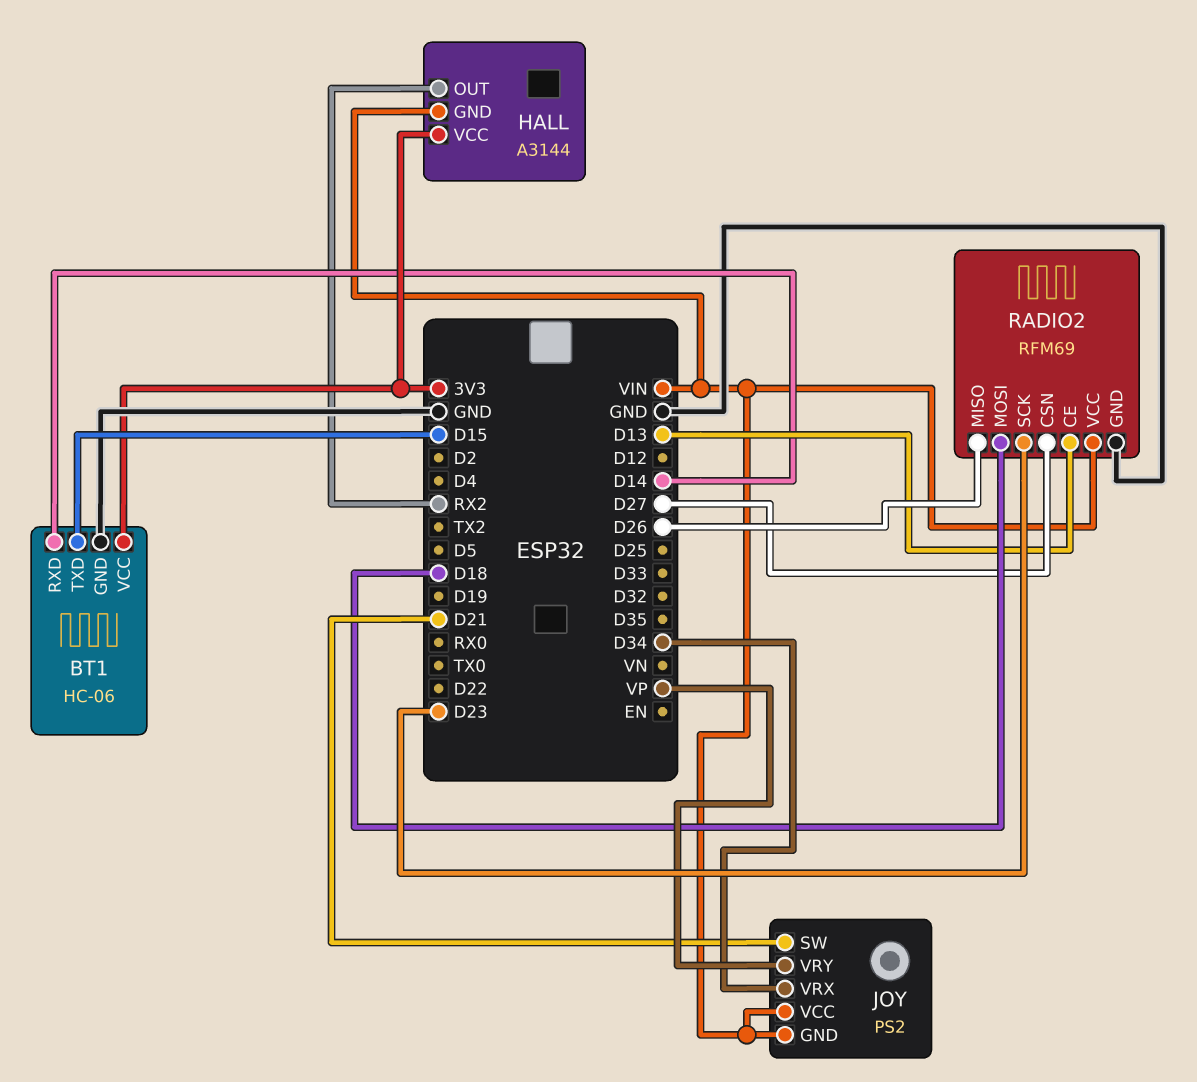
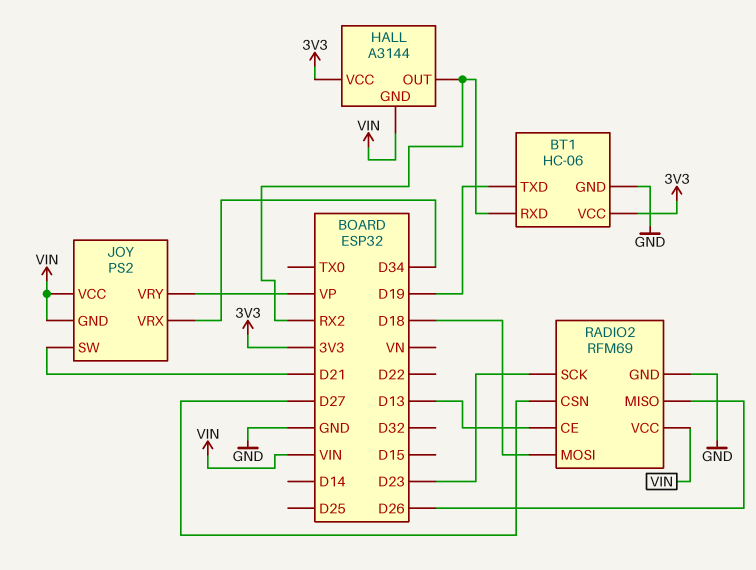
BT1 pin RXD: D14 -> RX2
BT1 pin TXD: D15 -> D19

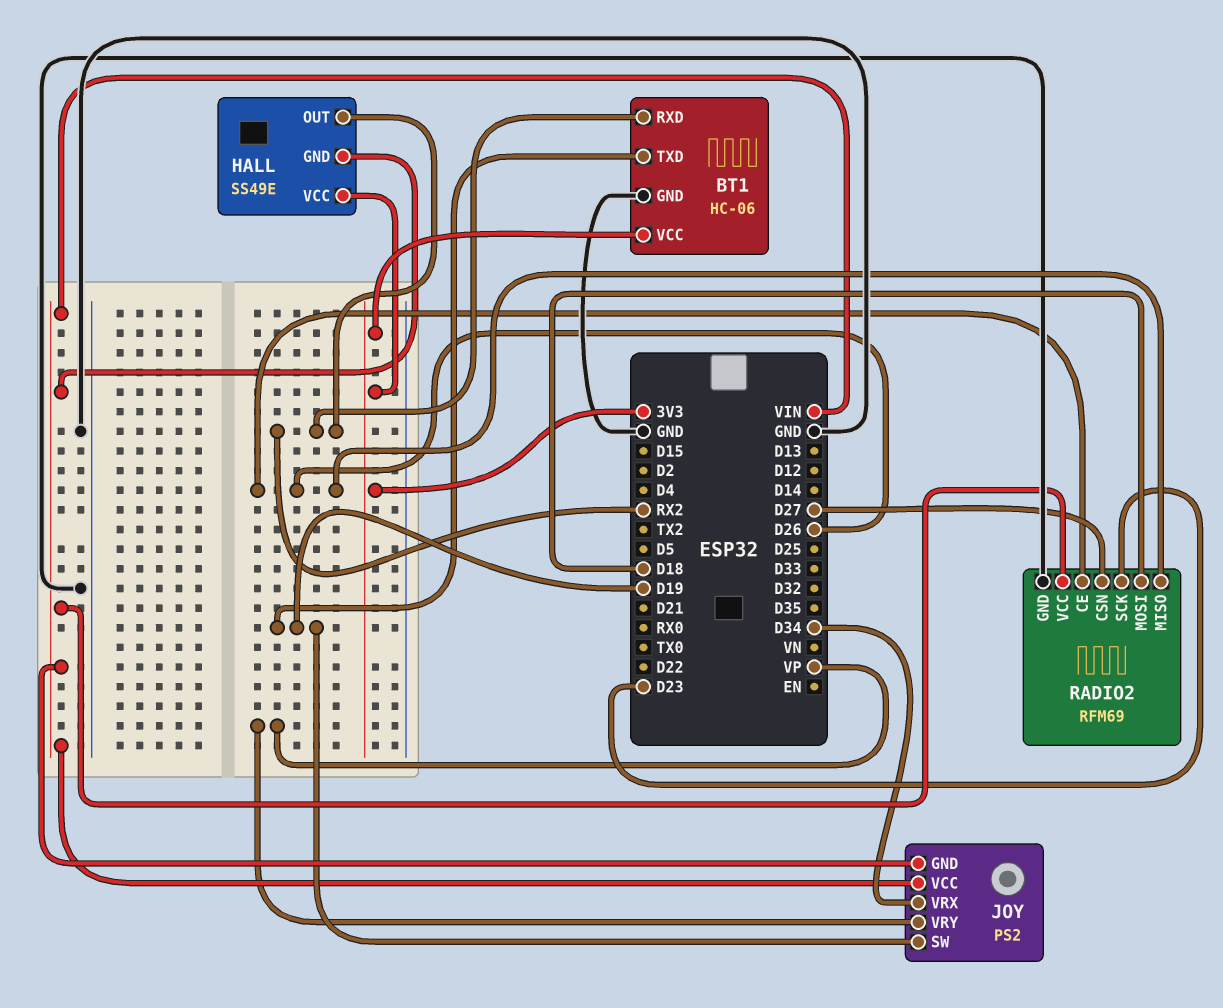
HALL: A3144 -> SS49E
JOY pin SW: D21 -> D19
RADIO2 pin CE: D13 -> D26

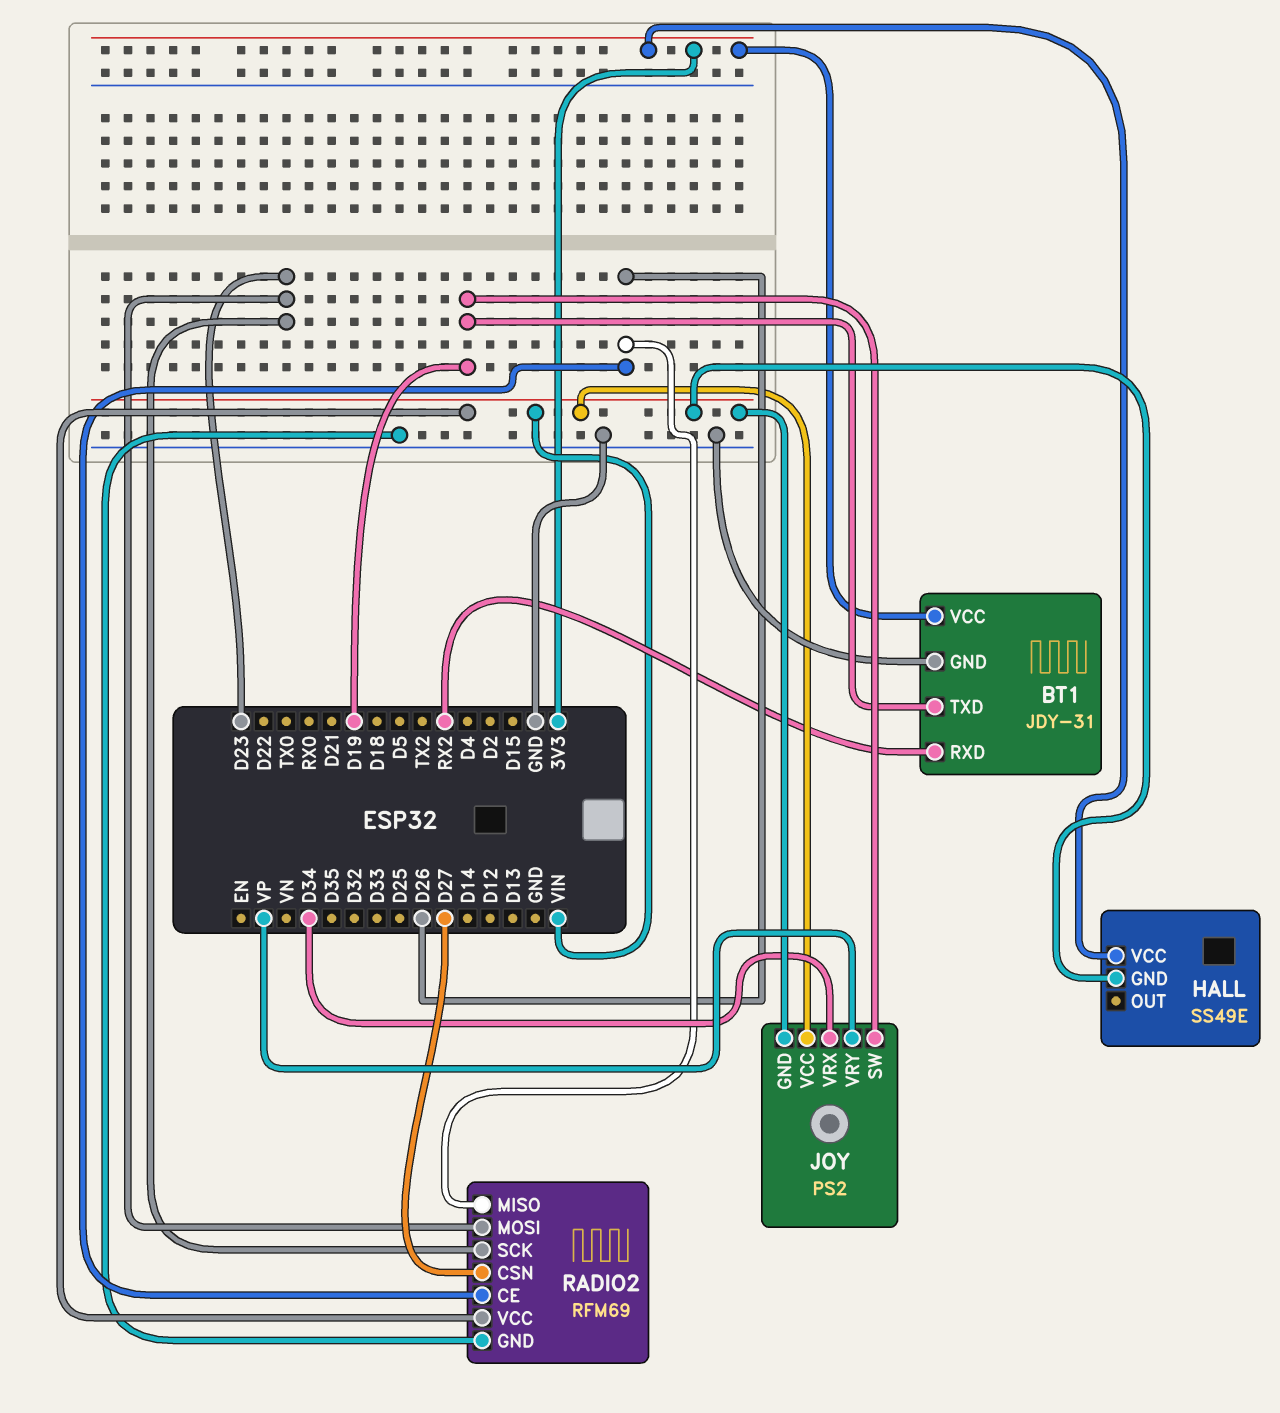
BT1: HC-06 -> JDY-31
HALL pin OUT: RX2 -> none
RADIO2 pin MOSI: D18 -> D23

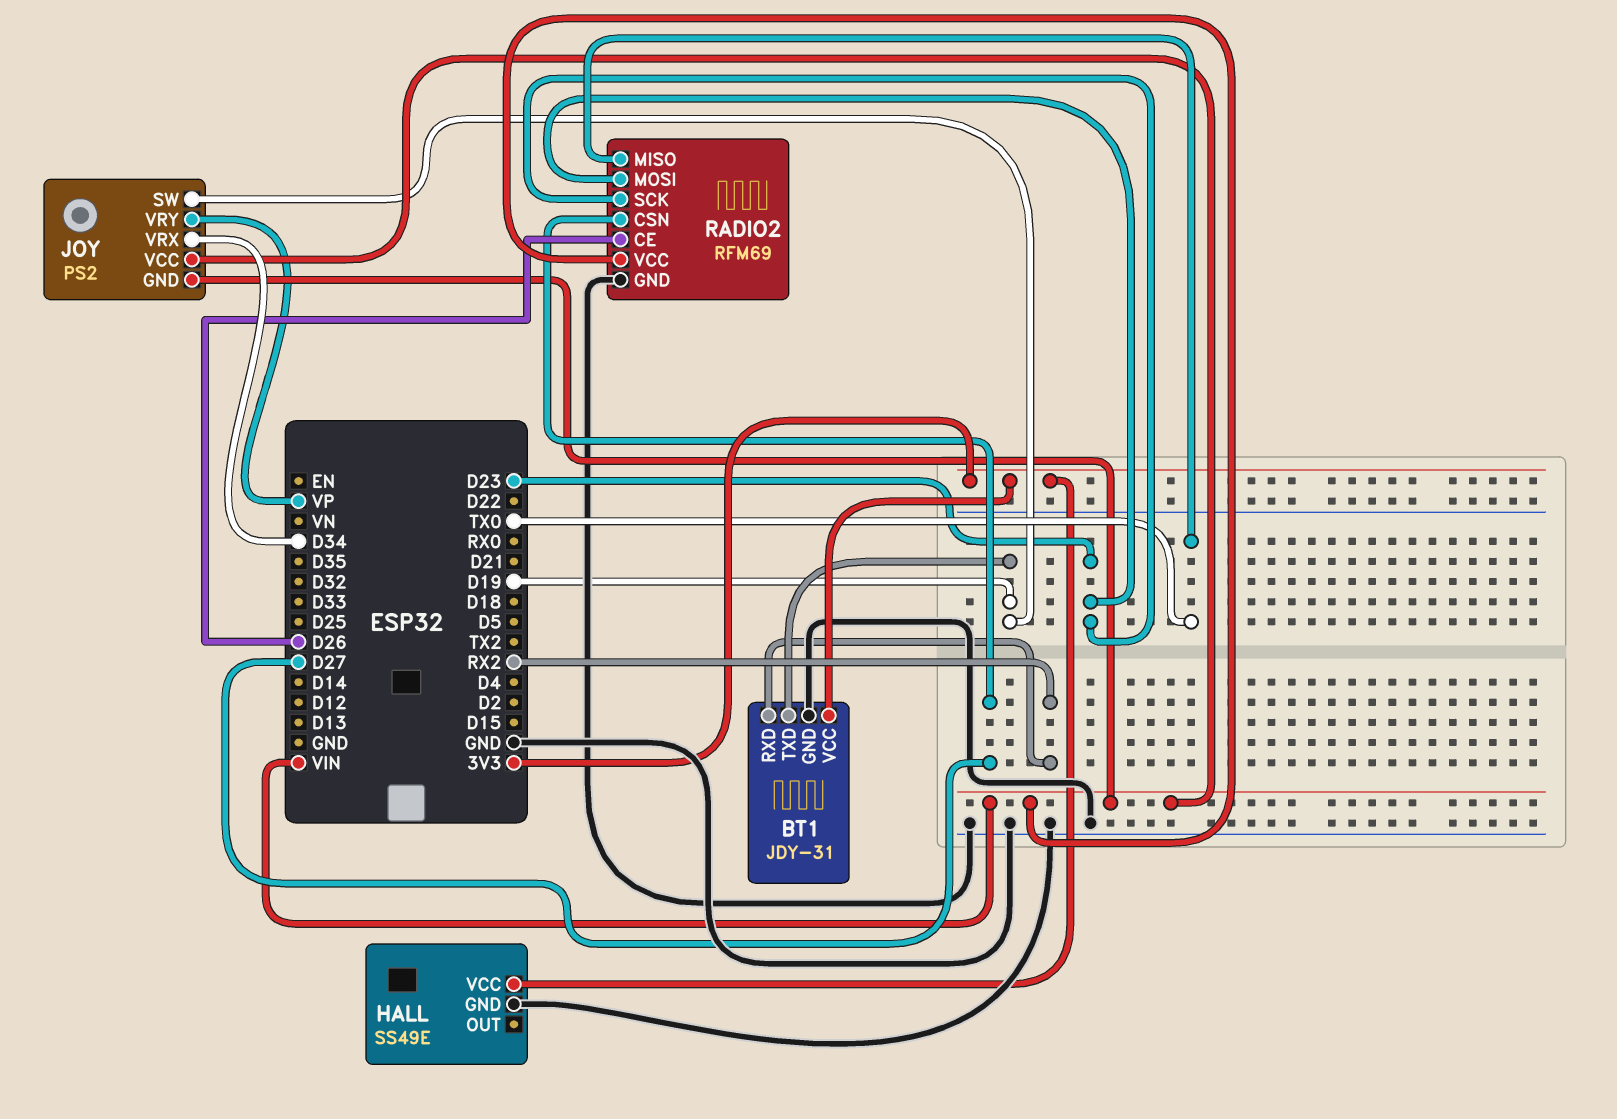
HALL pin GND: VIN -> GND
RADIO2 pin MISO: D26 -> TX0

